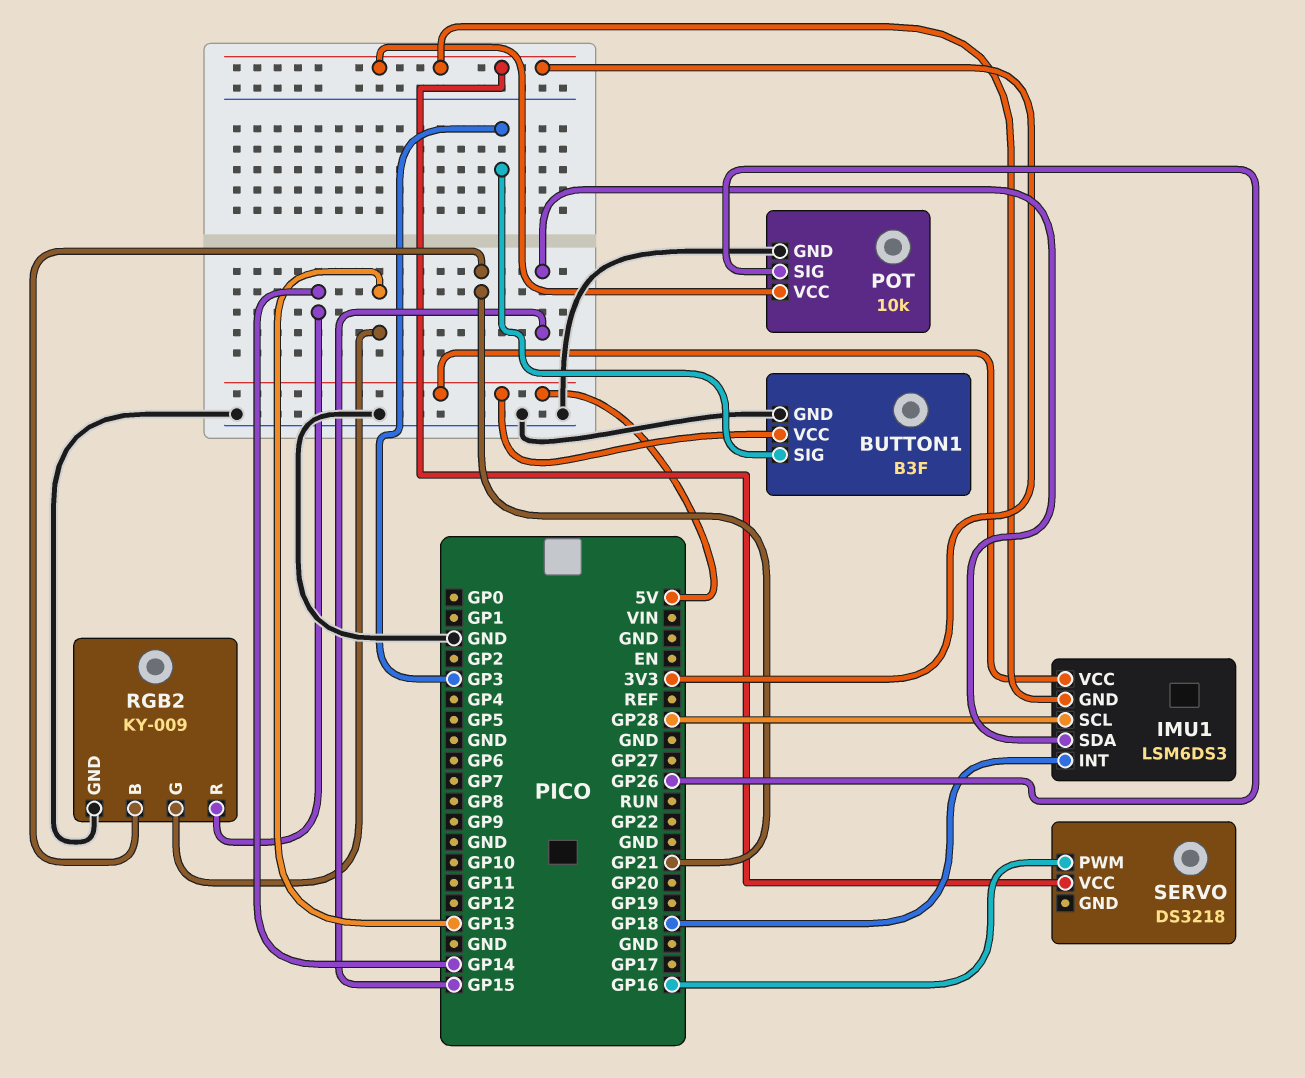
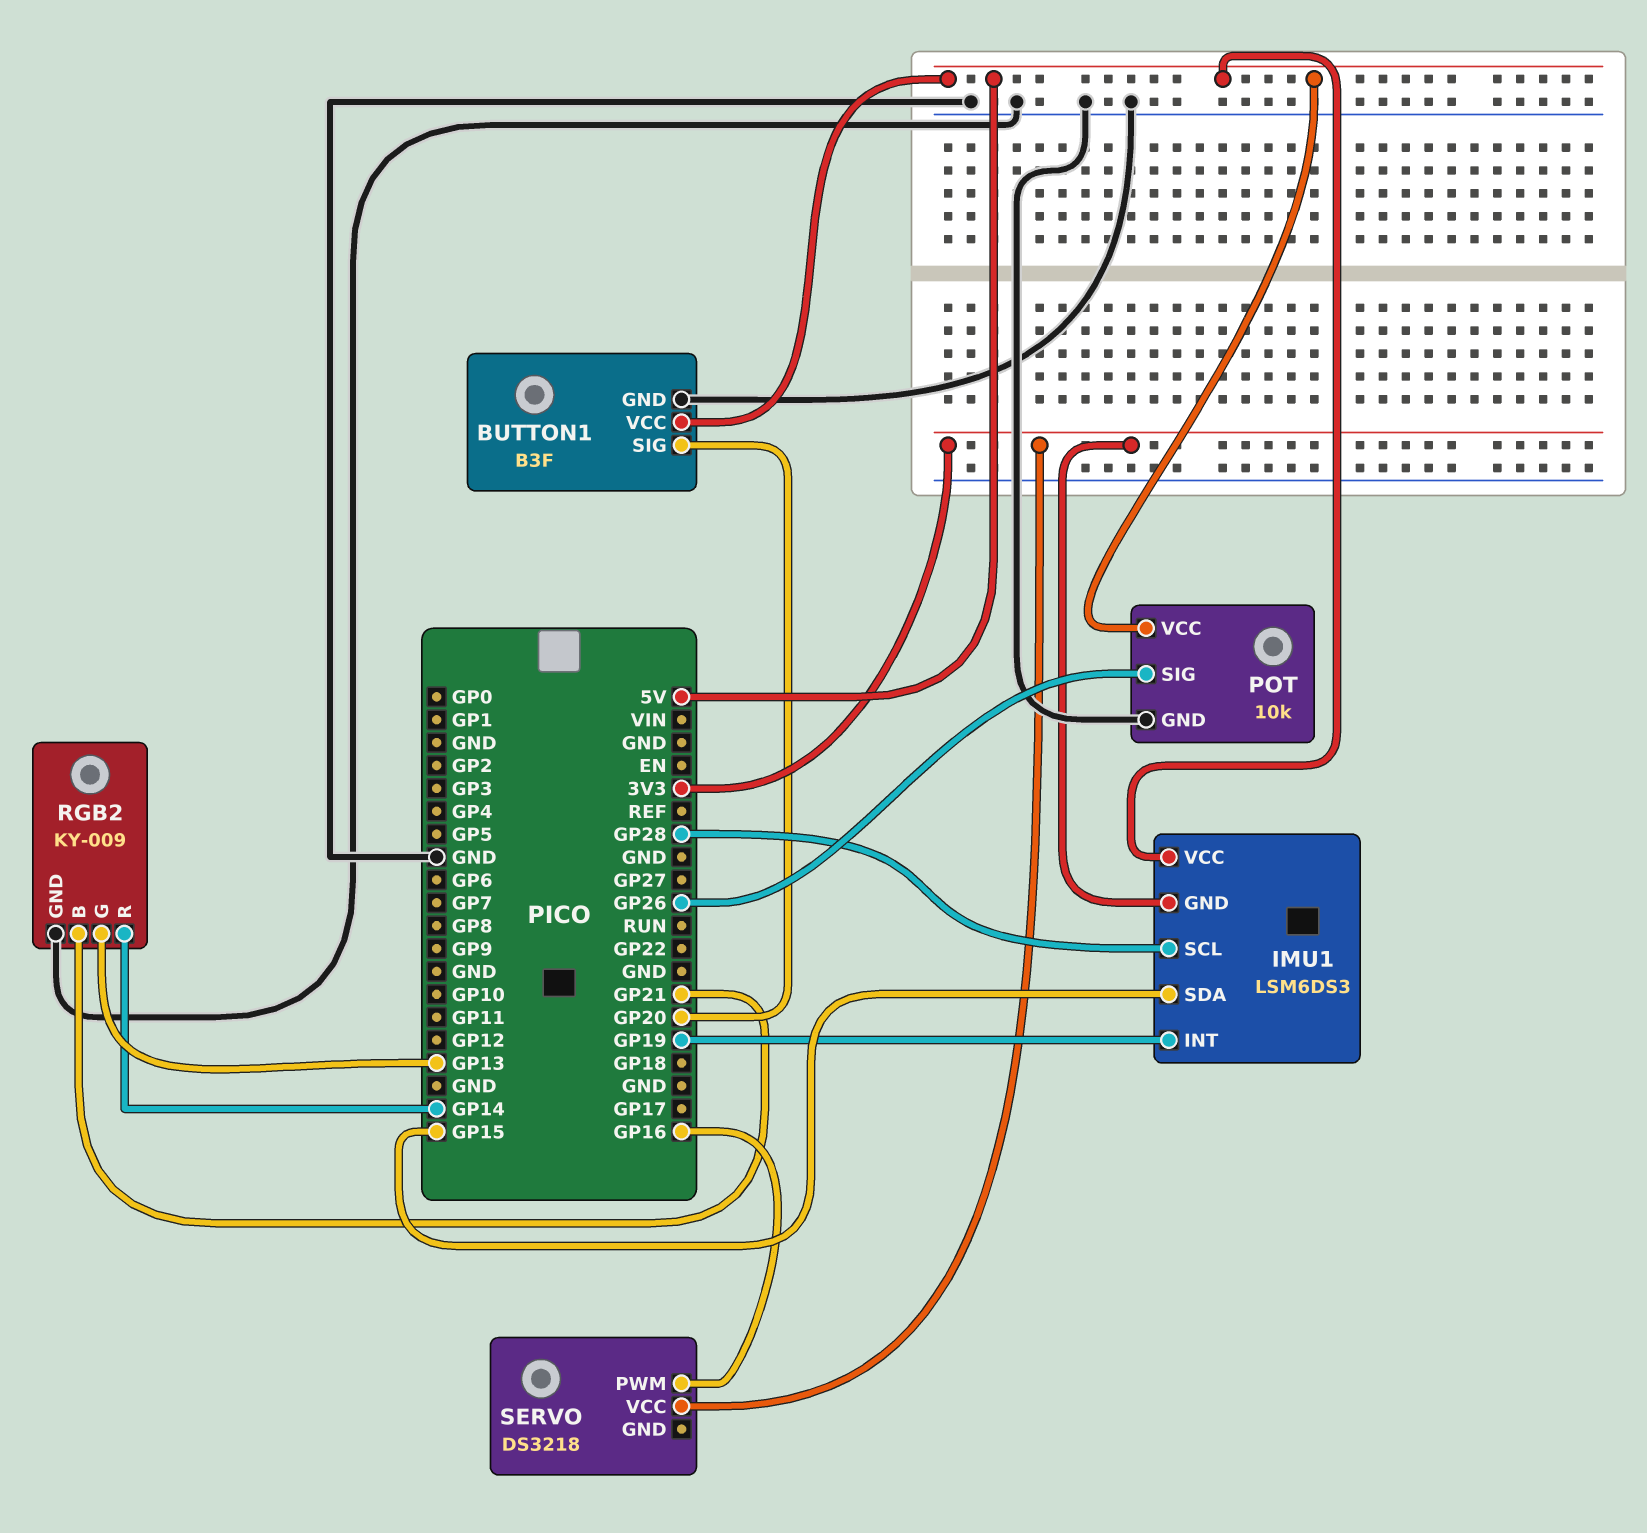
BUTTON1 pin SIG: GP3 -> GP20
IMU1 pin INT: GP18 -> GP19
POT pin VCC: 3V3 -> 5V

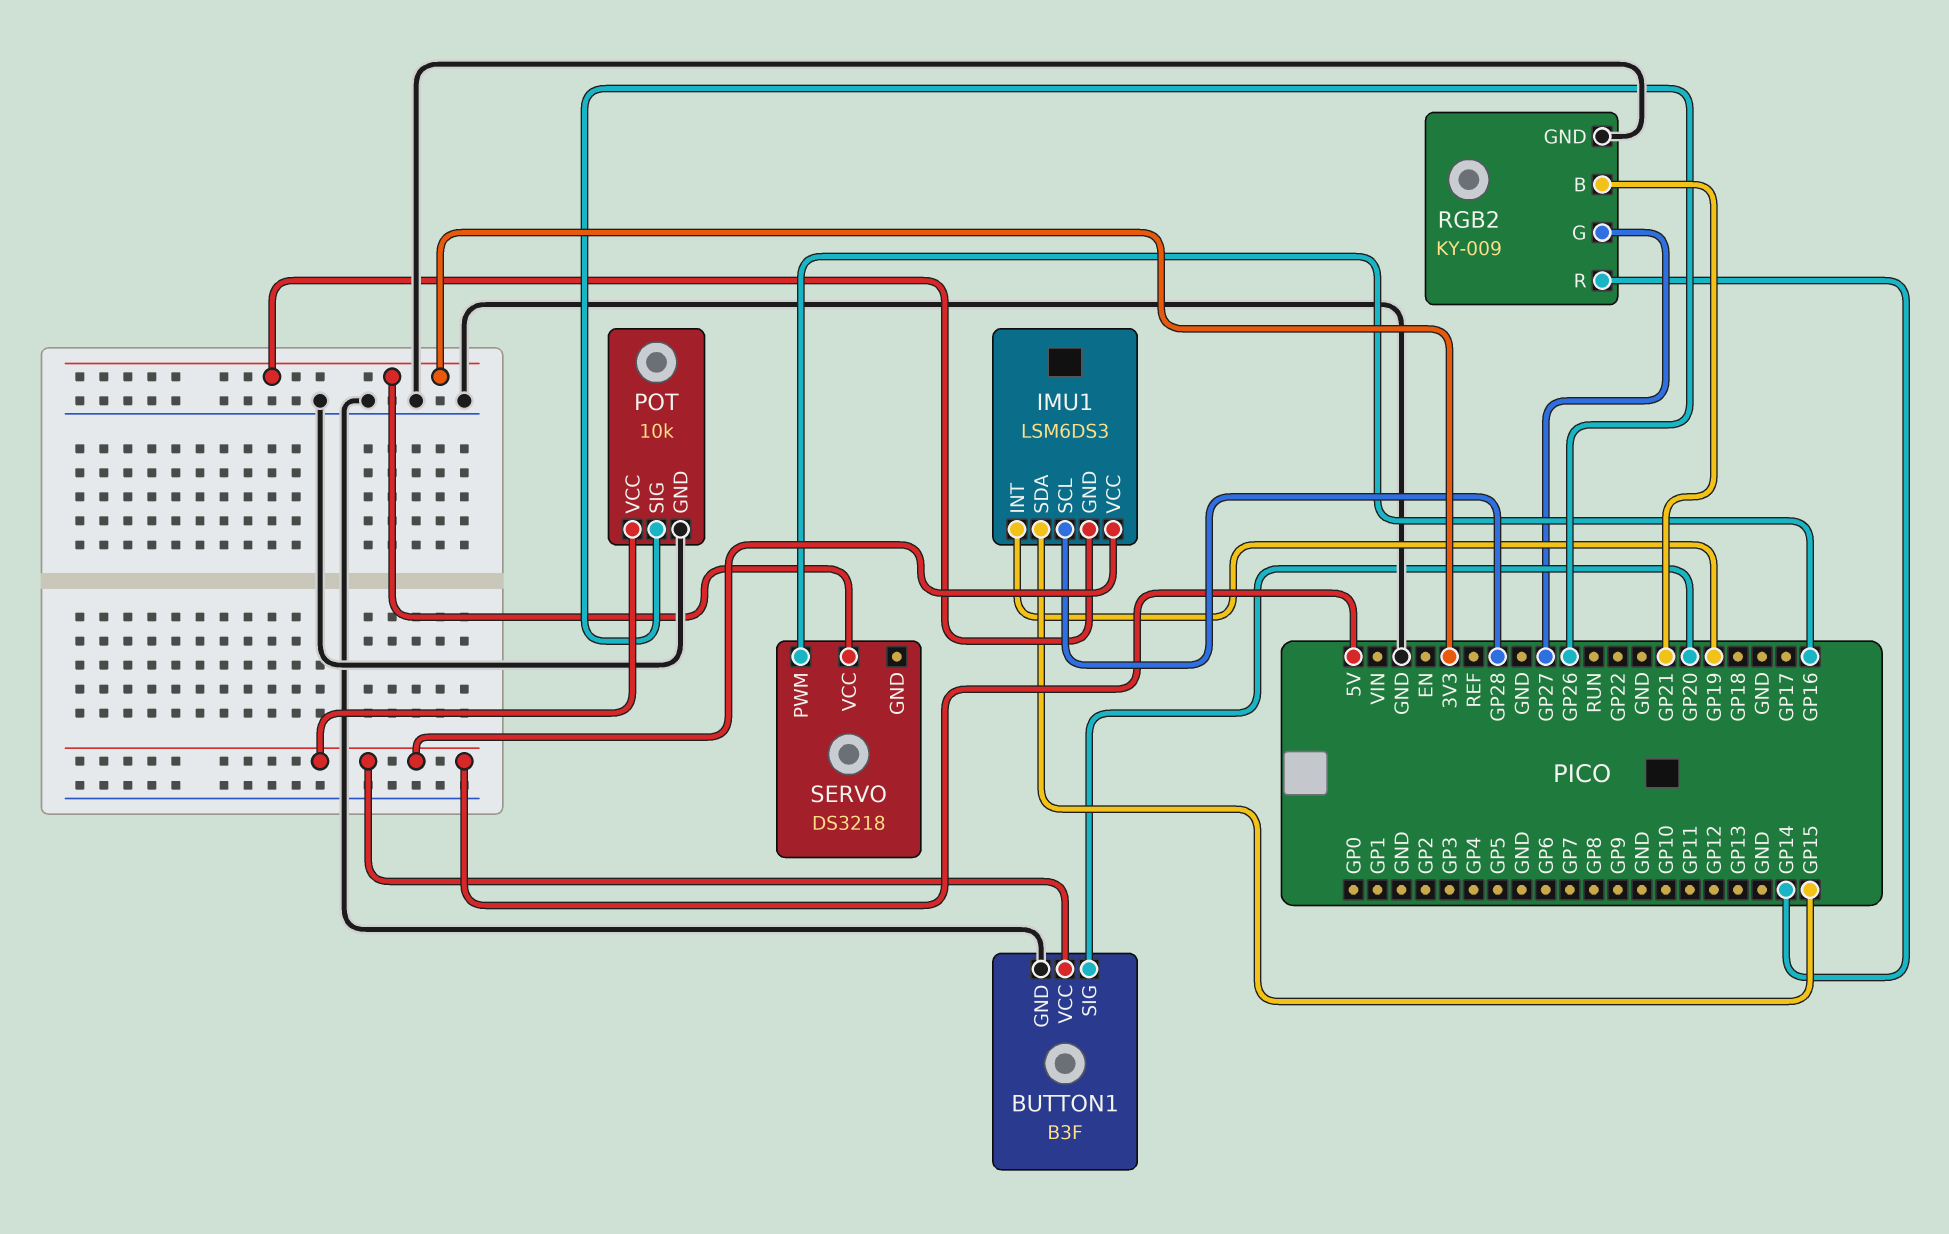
RGB2 pin G: GP13 -> GP27

